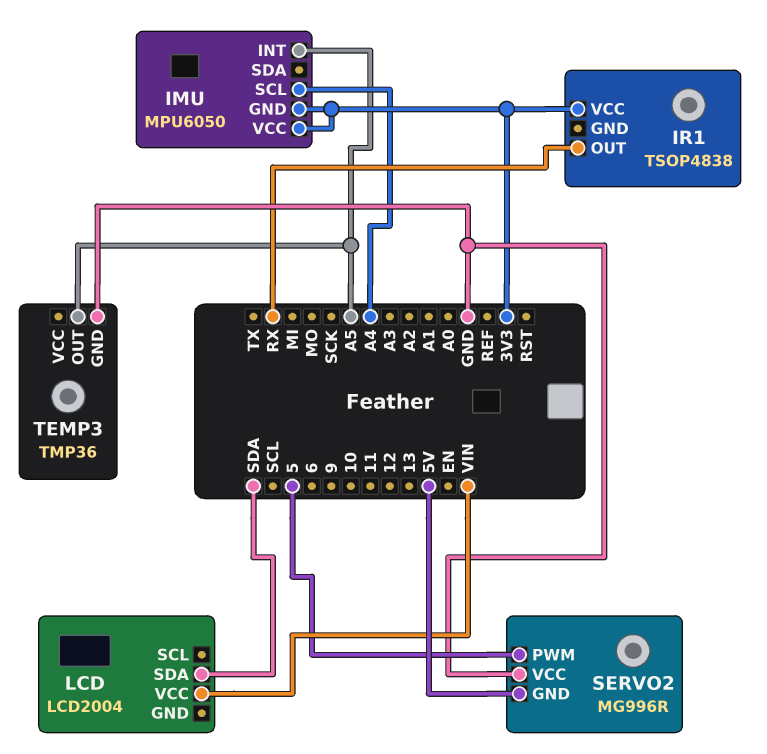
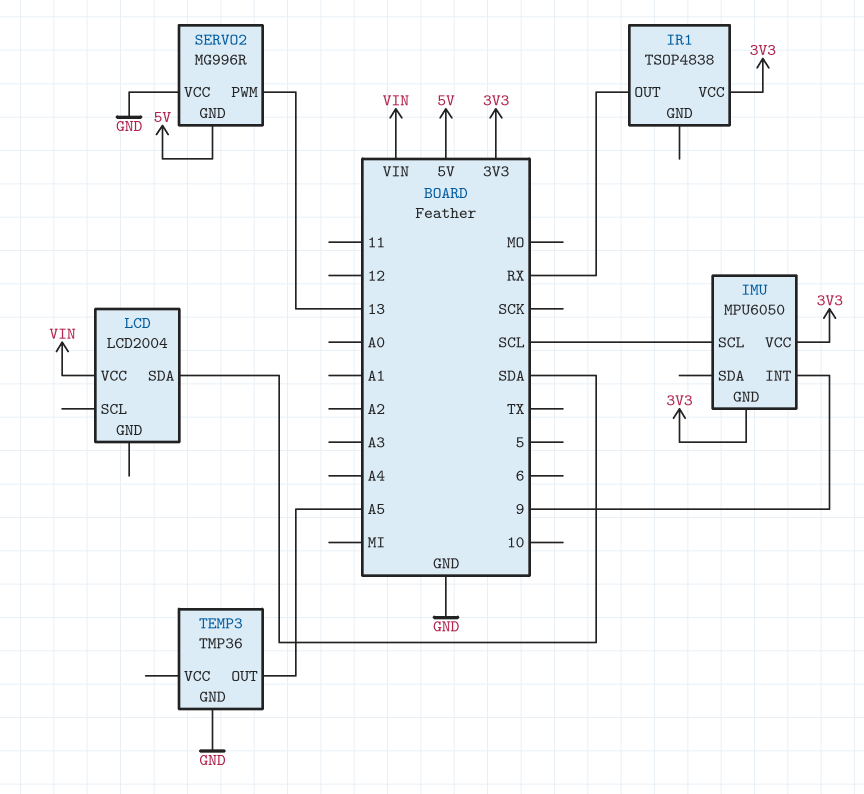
IMU pin INT: A5 -> 9
IMU pin SCL: A4 -> SCL
SERVO2 pin PWM: 5 -> 13

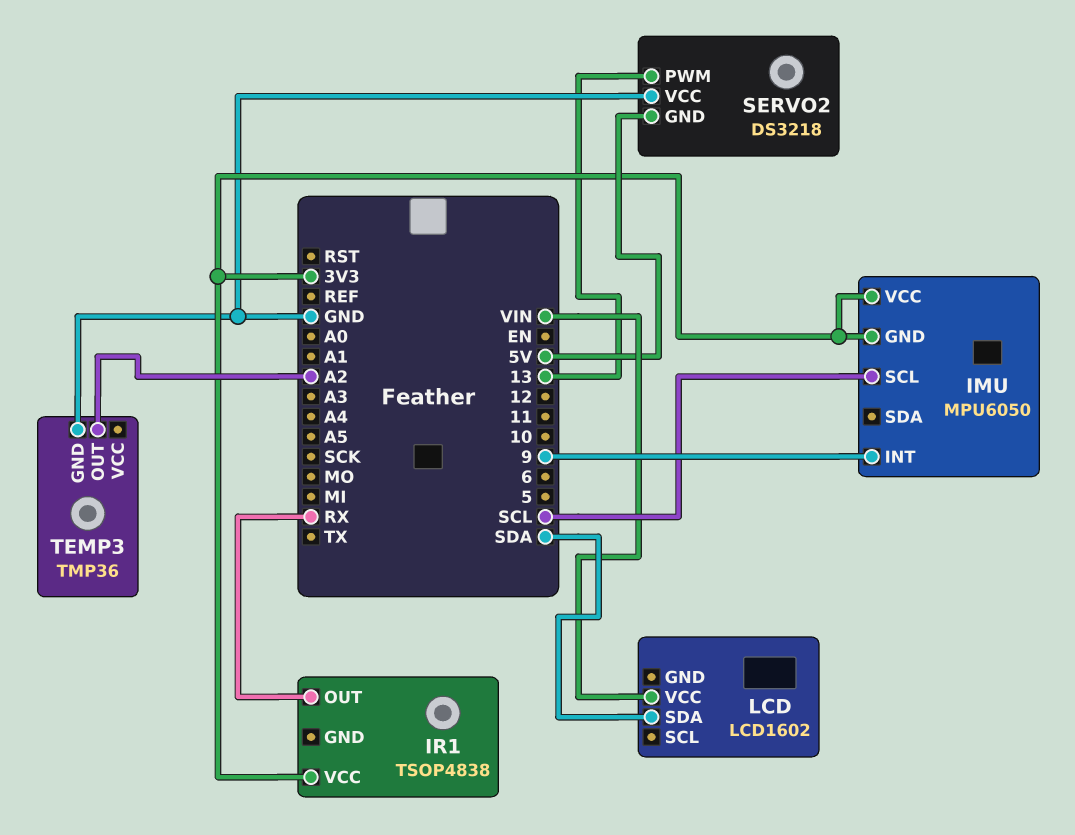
LCD: LCD2004 -> LCD1602
SERVO2: MG996R -> DS3218
TEMP3 pin OUT: A5 -> A2

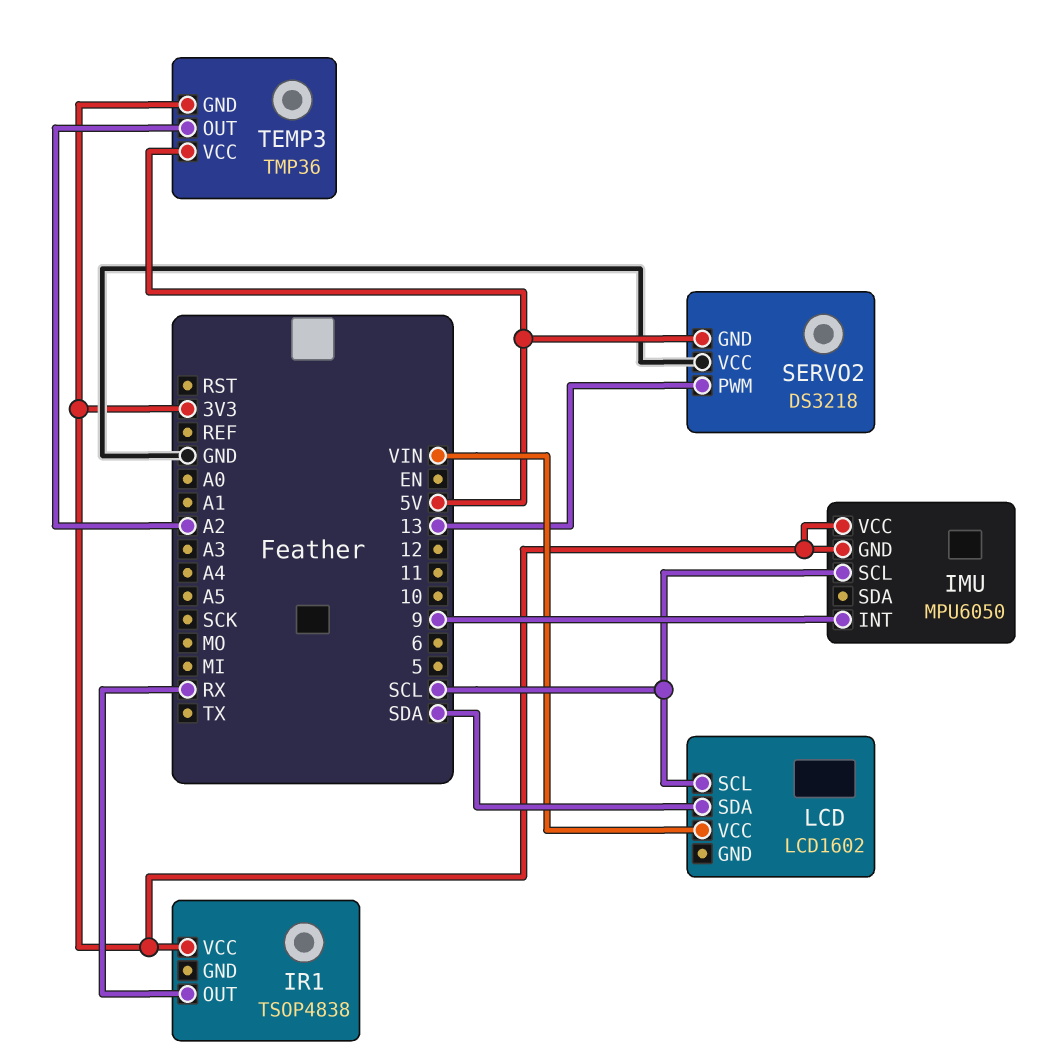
LCD pin SCL: none -> SCL
TEMP3 pin GND: GND -> 3V3
TEMP3 pin VCC: none -> 5V

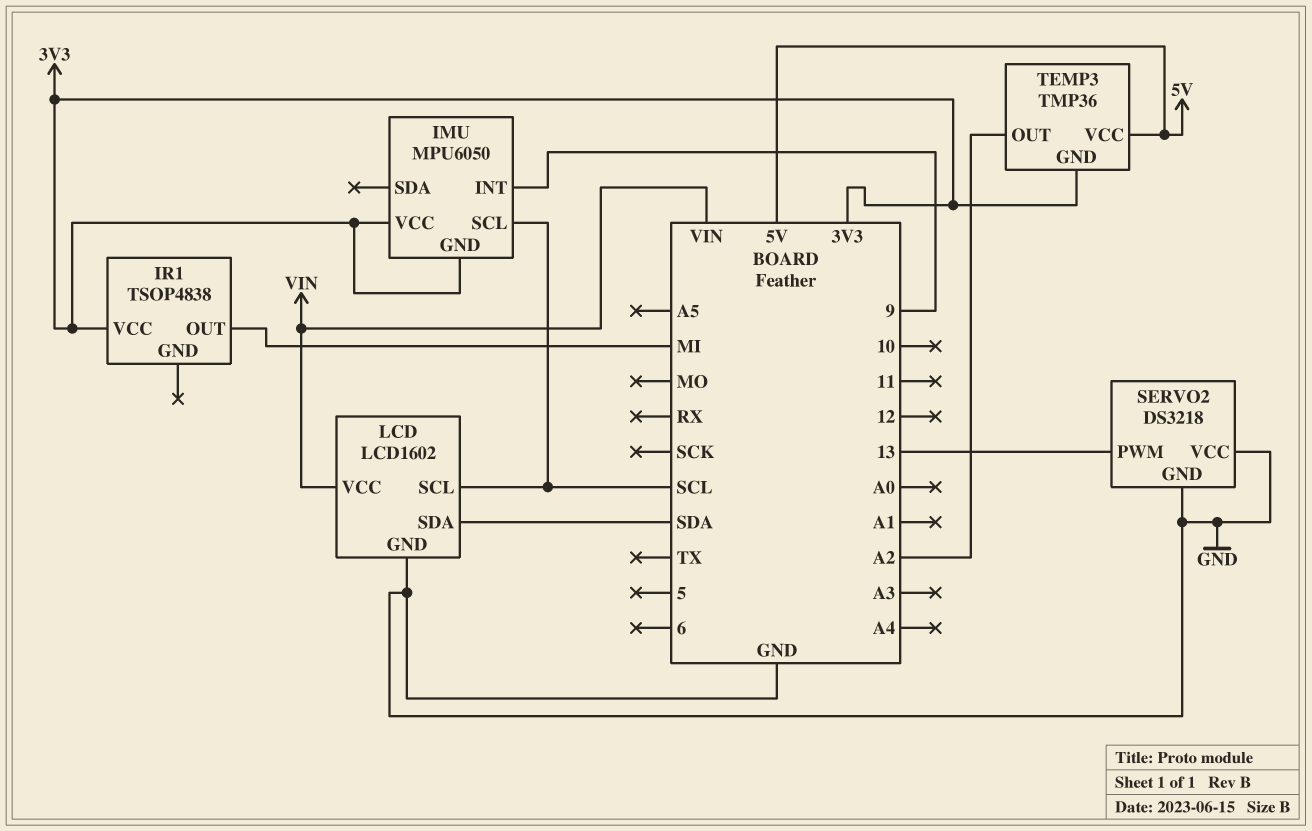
IR1 pin OUT: RX -> MI
LCD pin GND: none -> GND
SERVO2 pin GND: 5V -> GND

